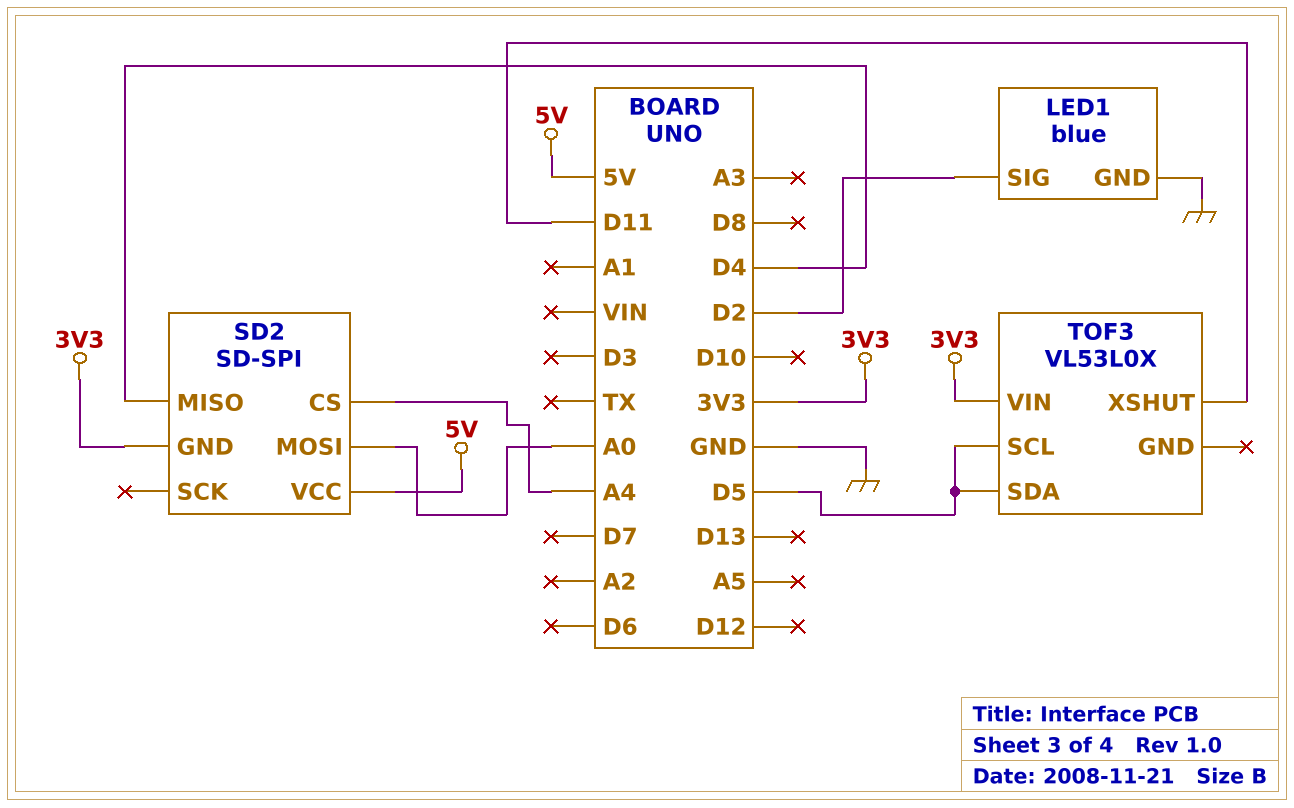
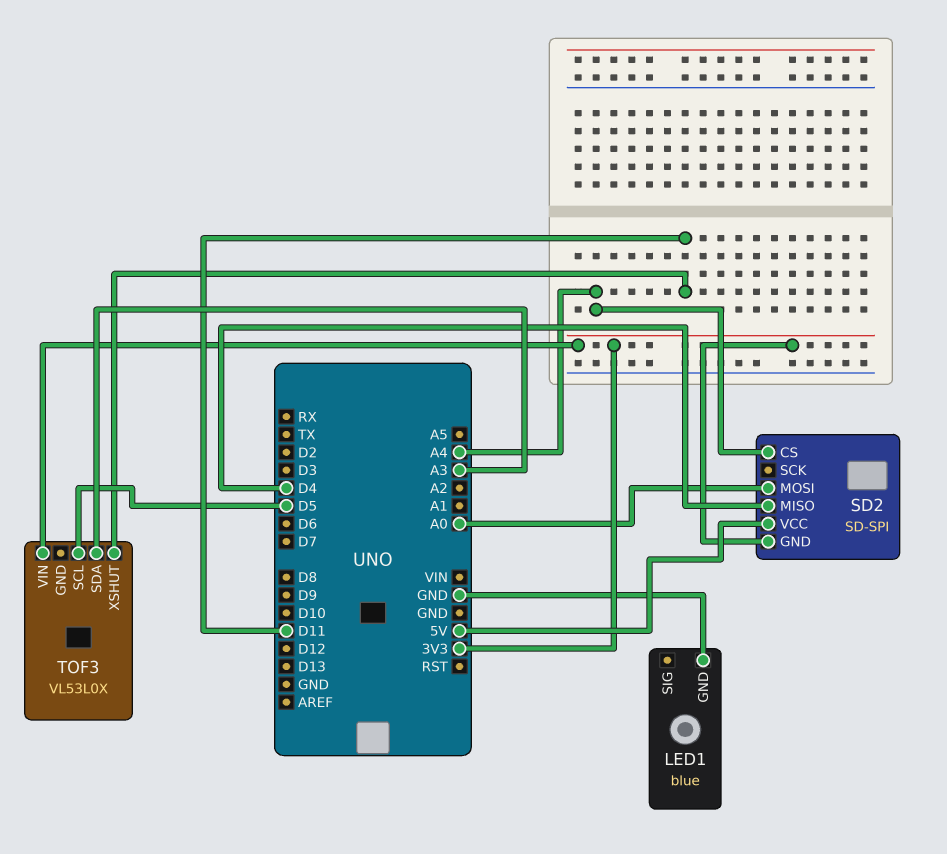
LED1 pin SIG: D2 -> none
TOF3 pin SDA: D5 -> A3

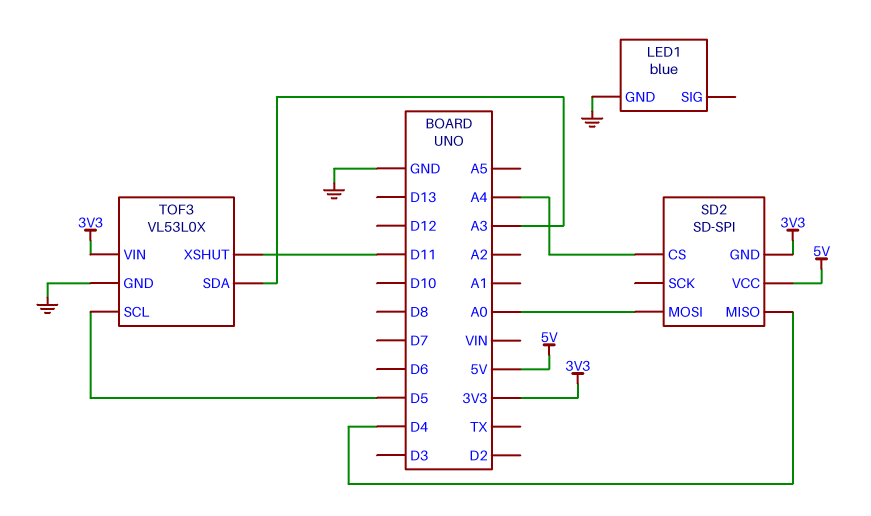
TOF3 pin GND: none -> GND

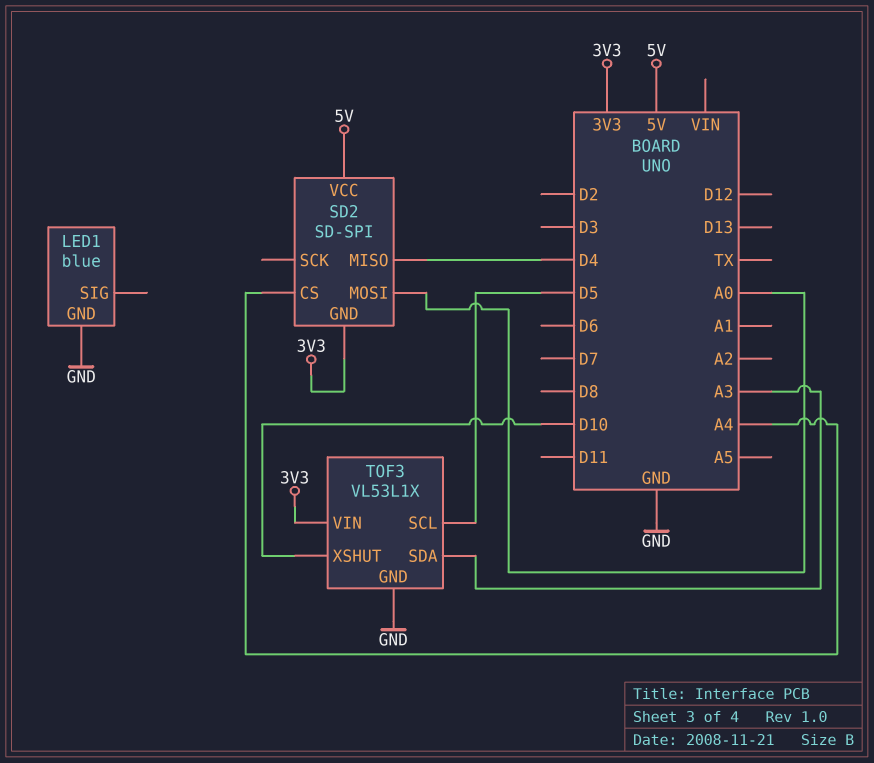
TOF3: VL53L0X -> VL53L1X
TOF3 pin XSHUT: D11 -> D10

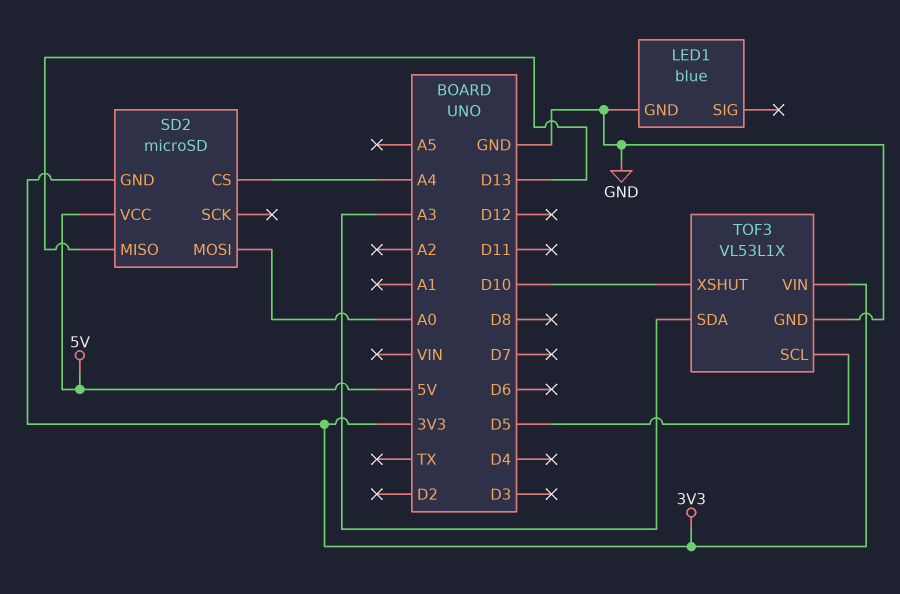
SD2: SD-SPI -> microSD
SD2 pin MISO: D4 -> D13

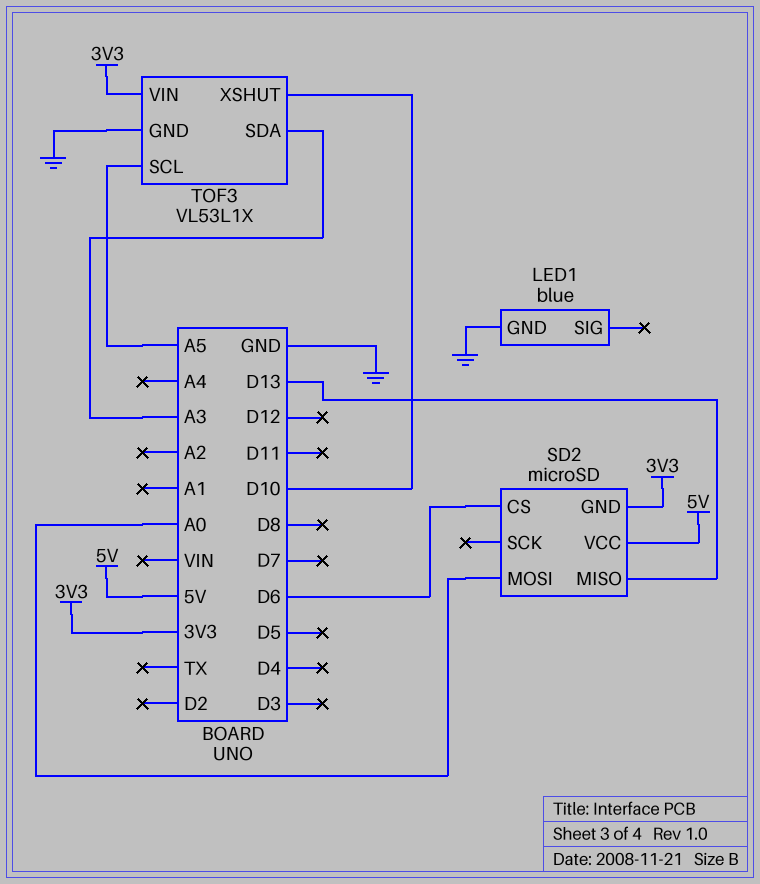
SD2 pin CS: A4 -> D6
TOF3 pin SCL: D5 -> A5

